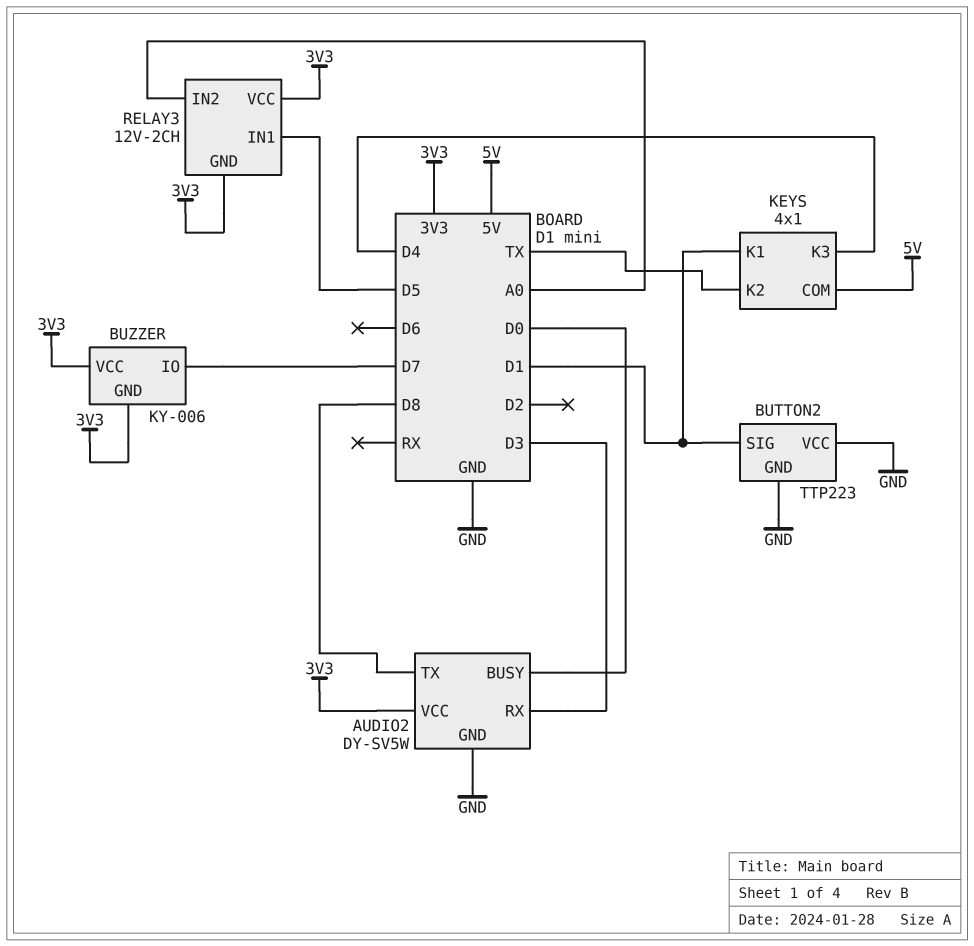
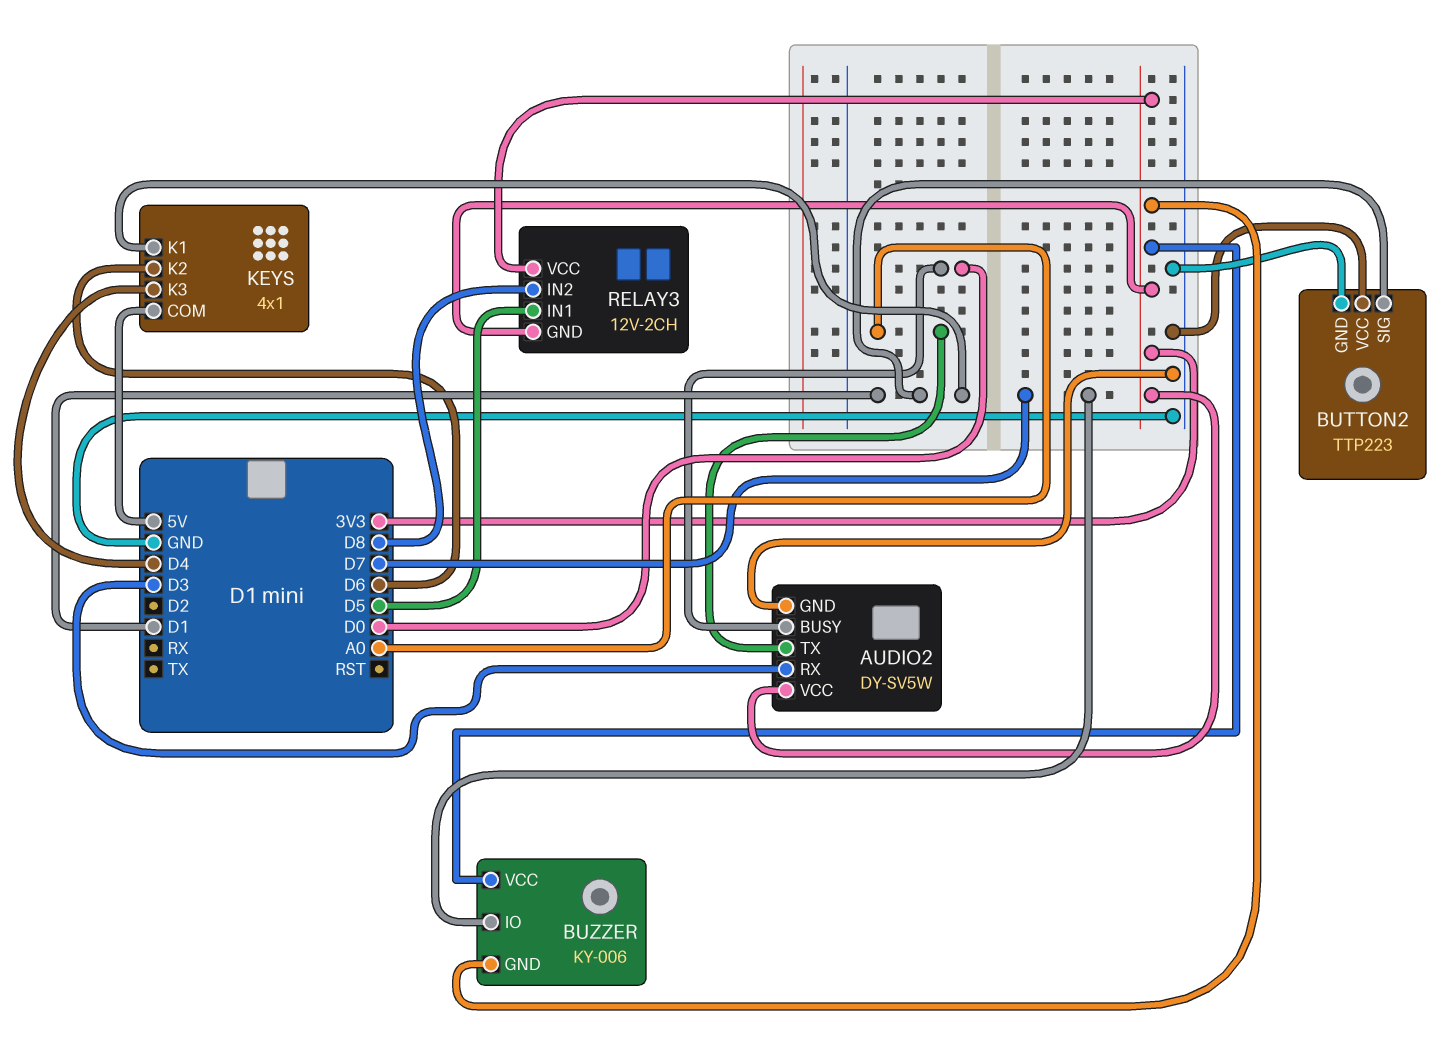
AUDIO2 pin TX: D8 -> A0
KEYS pin K2: TX -> D6
RELAY3 pin IN2: A0 -> D8

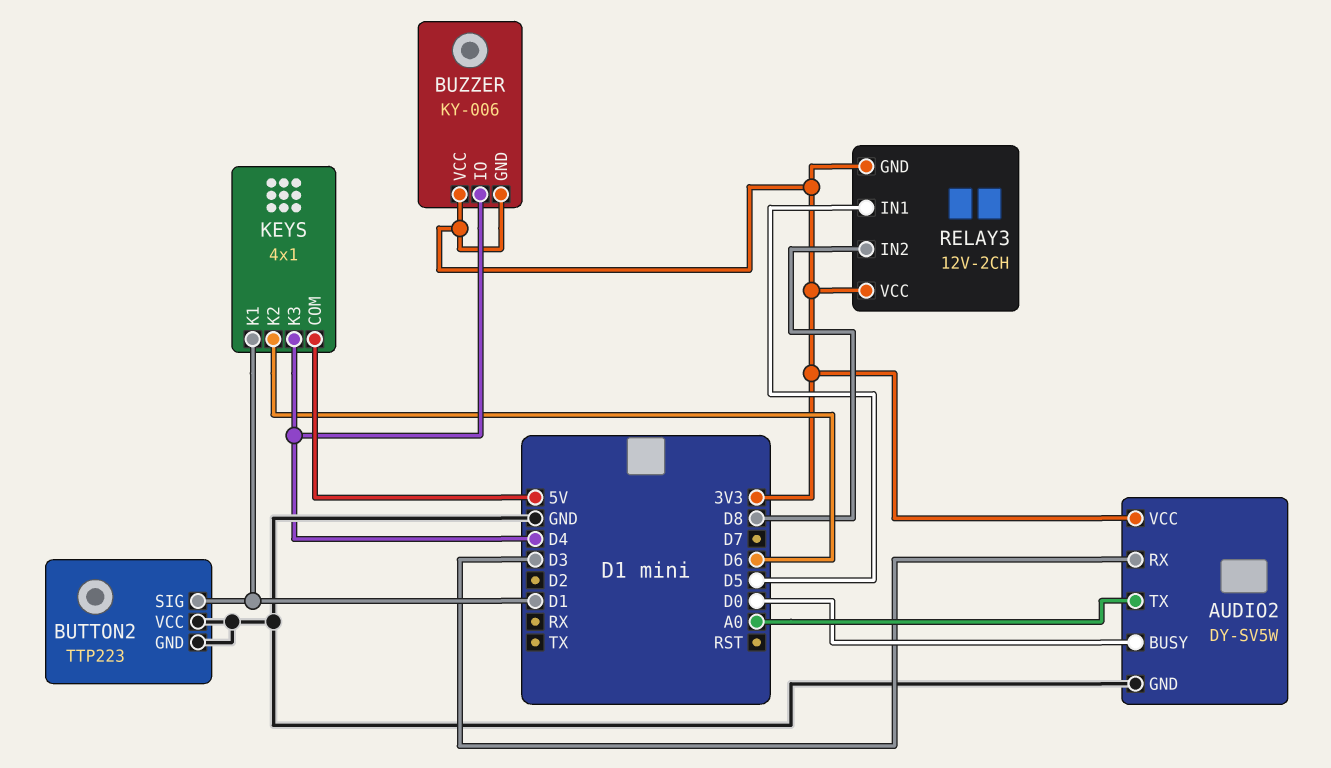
BUZZER pin IO: D7 -> D4

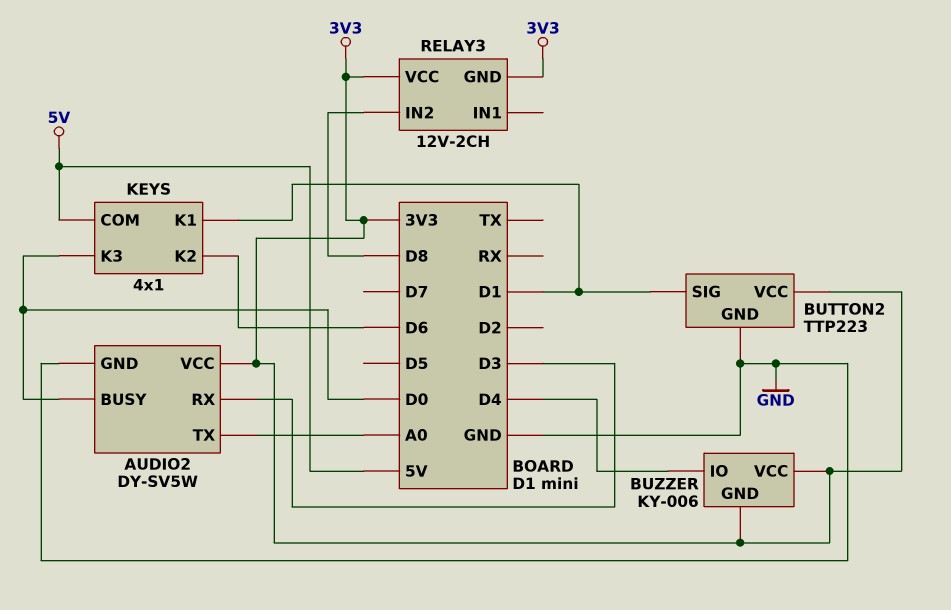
BUTTON2 pin VCC: GND -> 3V3
KEYS pin K3: D4 -> D0
RELAY3 pin IN1: D5 -> none

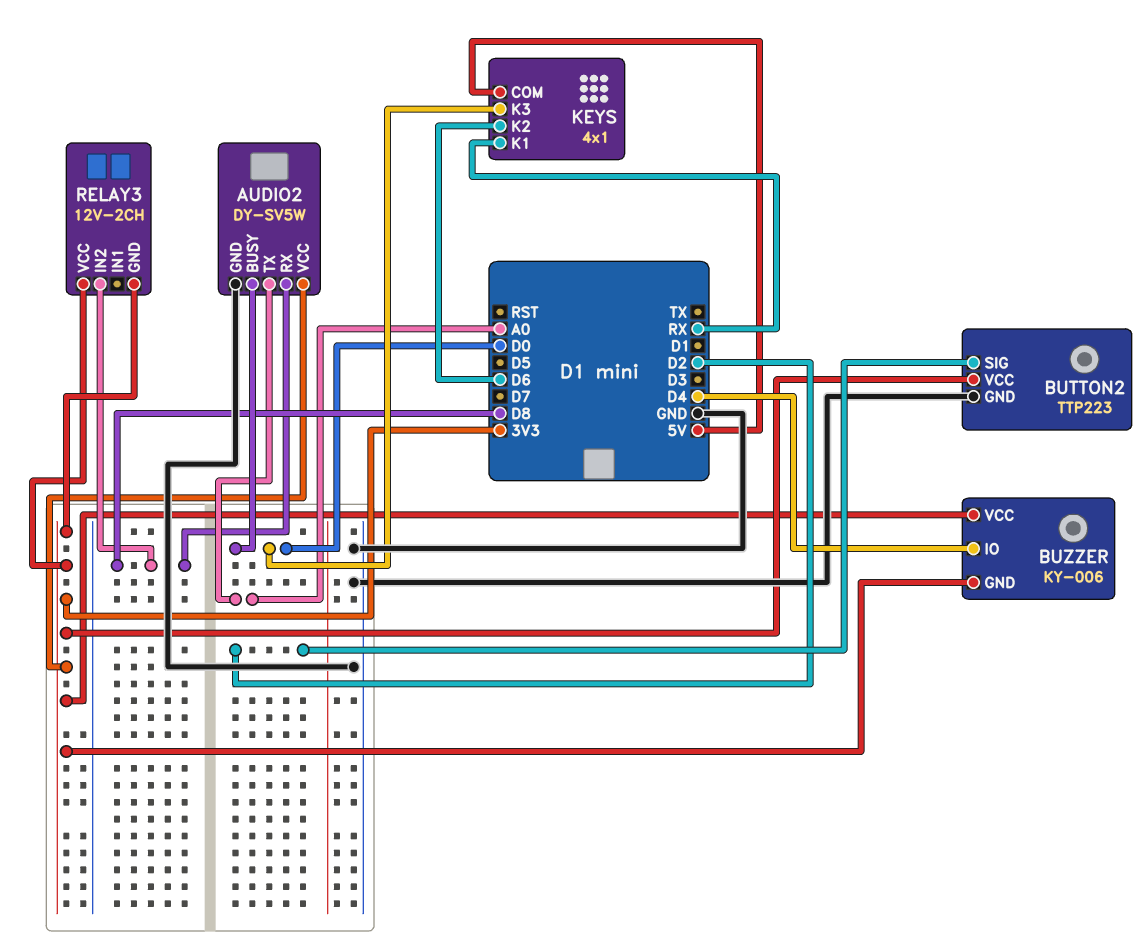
AUDIO2 pin RX: D3 -> D8
BUTTON2 pin SIG: D1 -> D2
KEYS pin K1: D1 -> RX

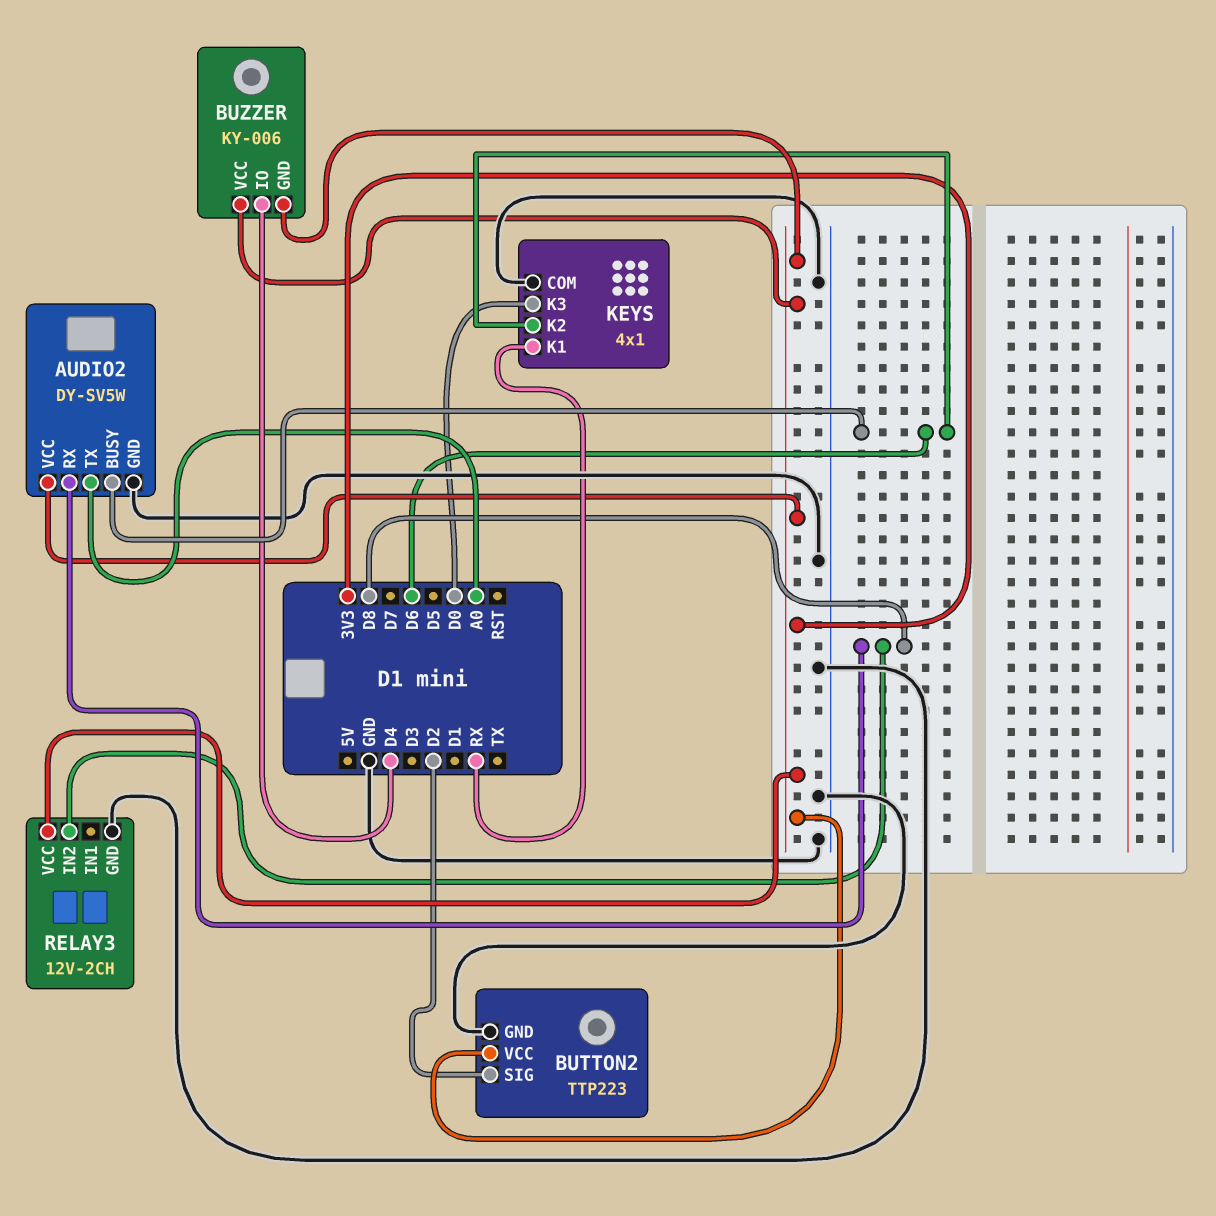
AUDIO2 pin BUSY: D0 -> D6
KEYS pin COM: 5V -> GND
RELAY3 pin GND: 3V3 -> GND

